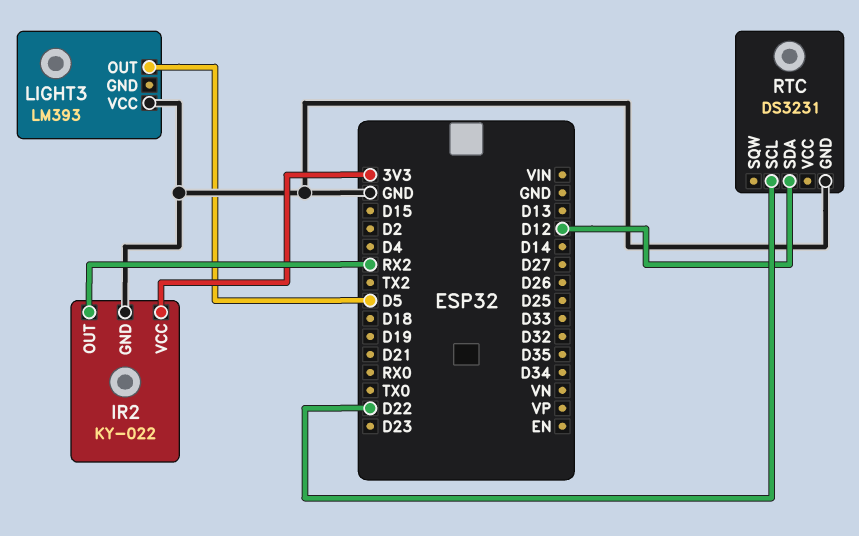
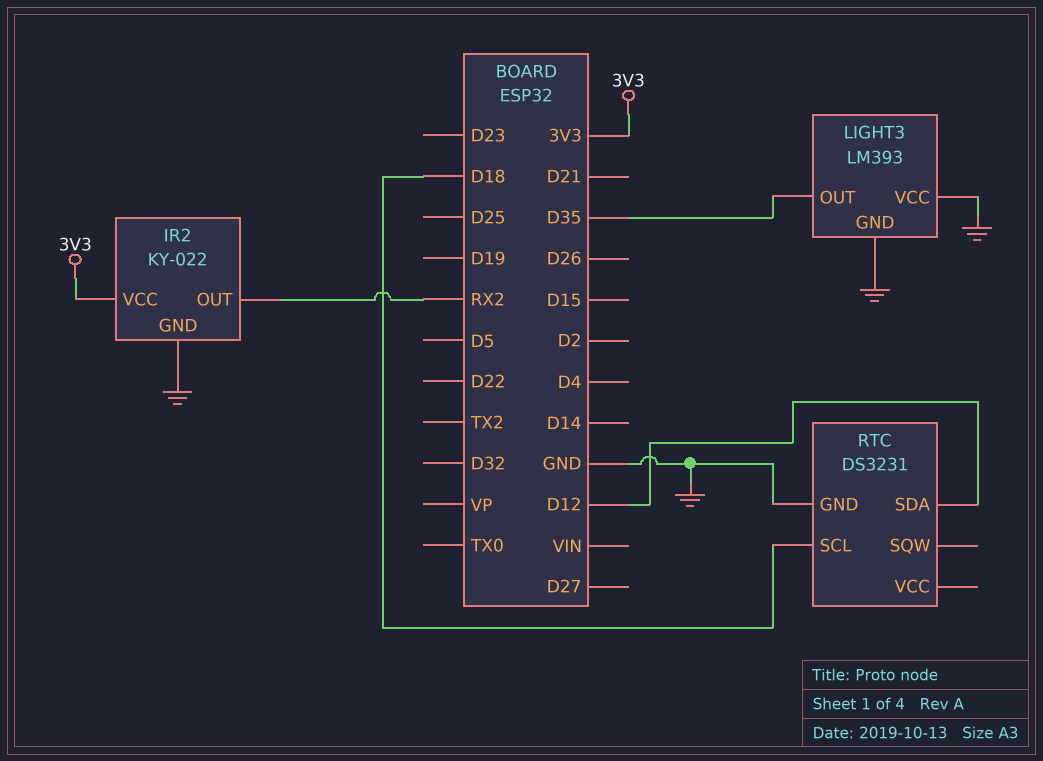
LIGHT3 pin GND: none -> GND
LIGHT3 pin OUT: D5 -> D35
RTC pin SCL: D22 -> D18

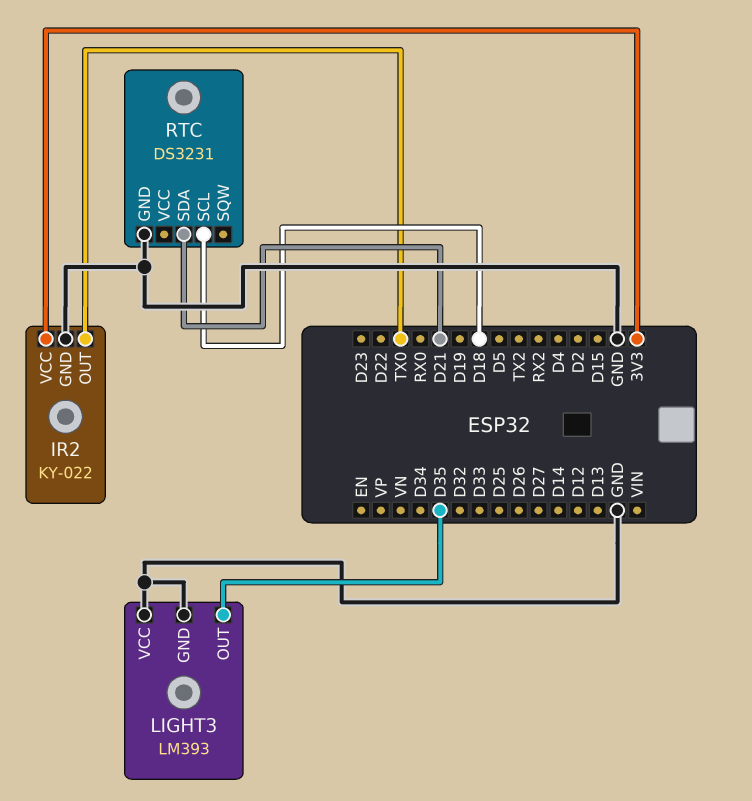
IR2 pin OUT: RX2 -> TX0
RTC pin SDA: D12 -> D21

